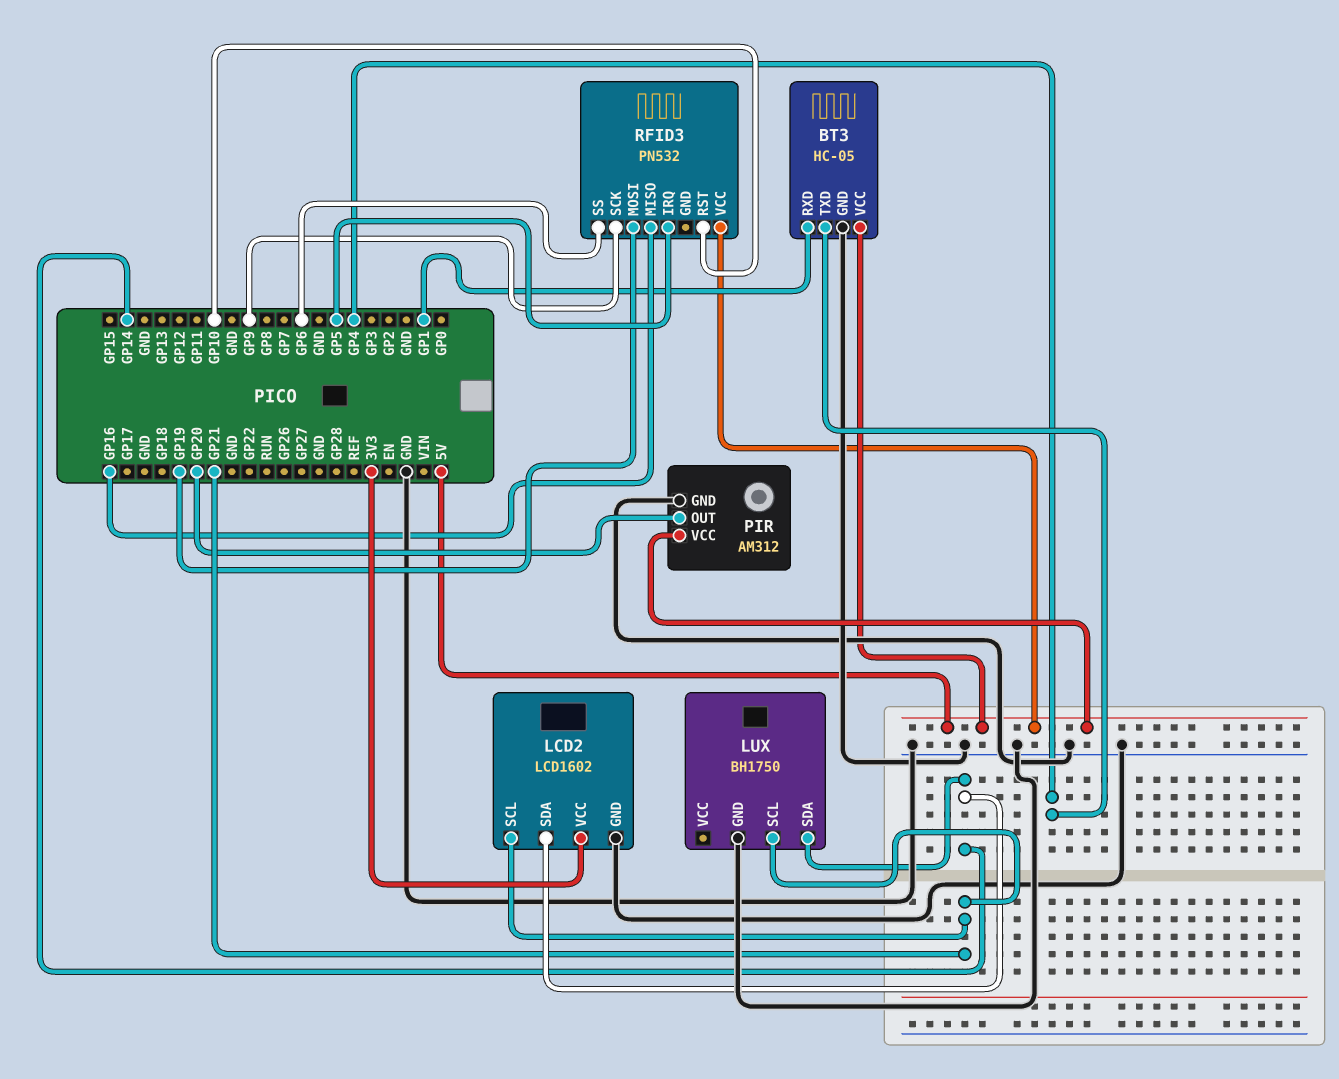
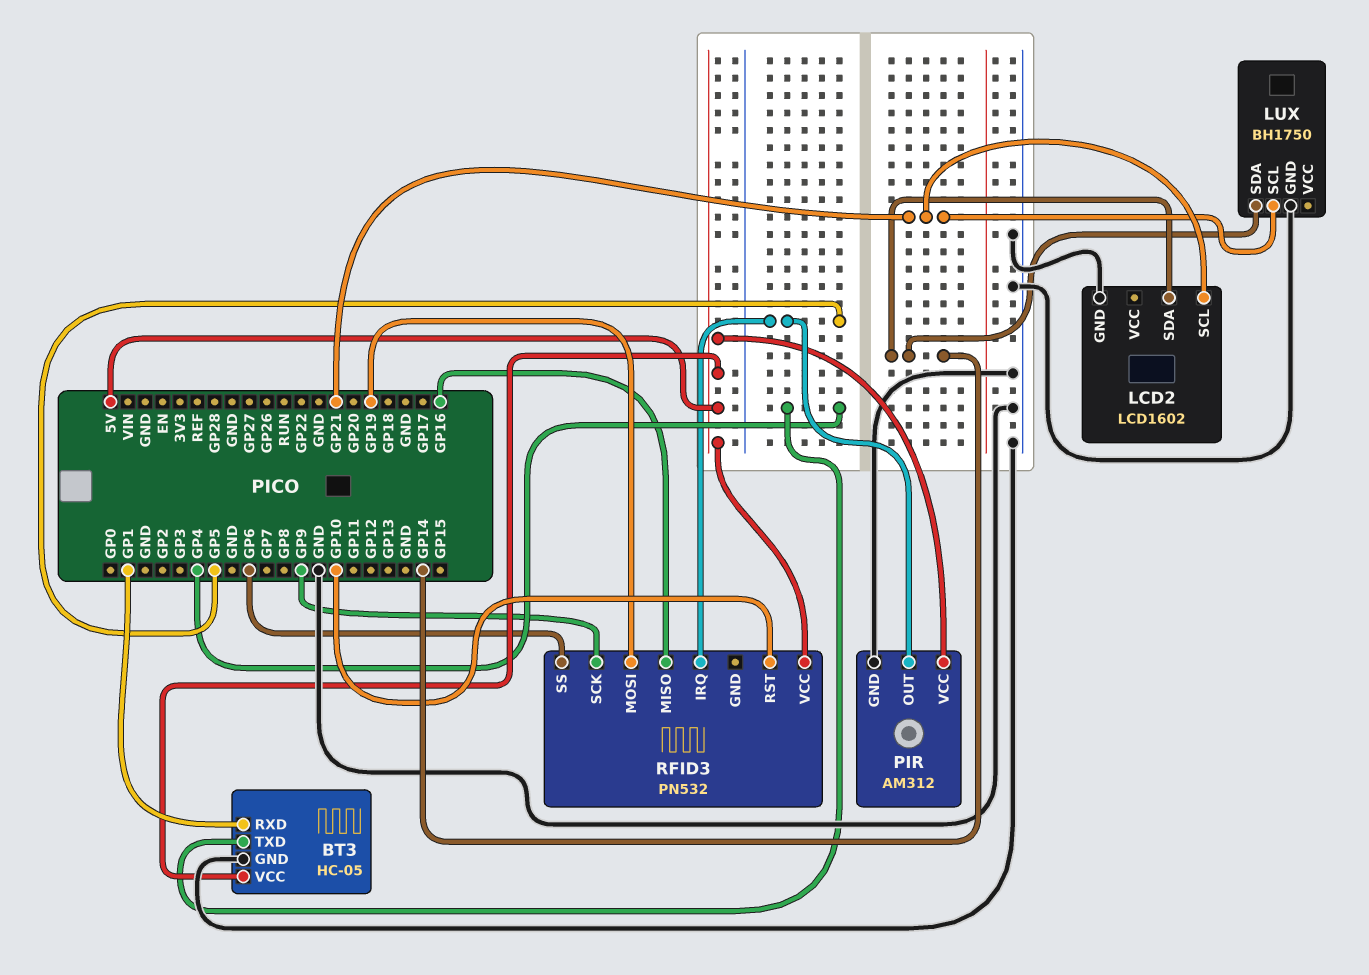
LCD2 pin VCC: 3V3 -> none
PIR pin OUT: GP20 -> GP5

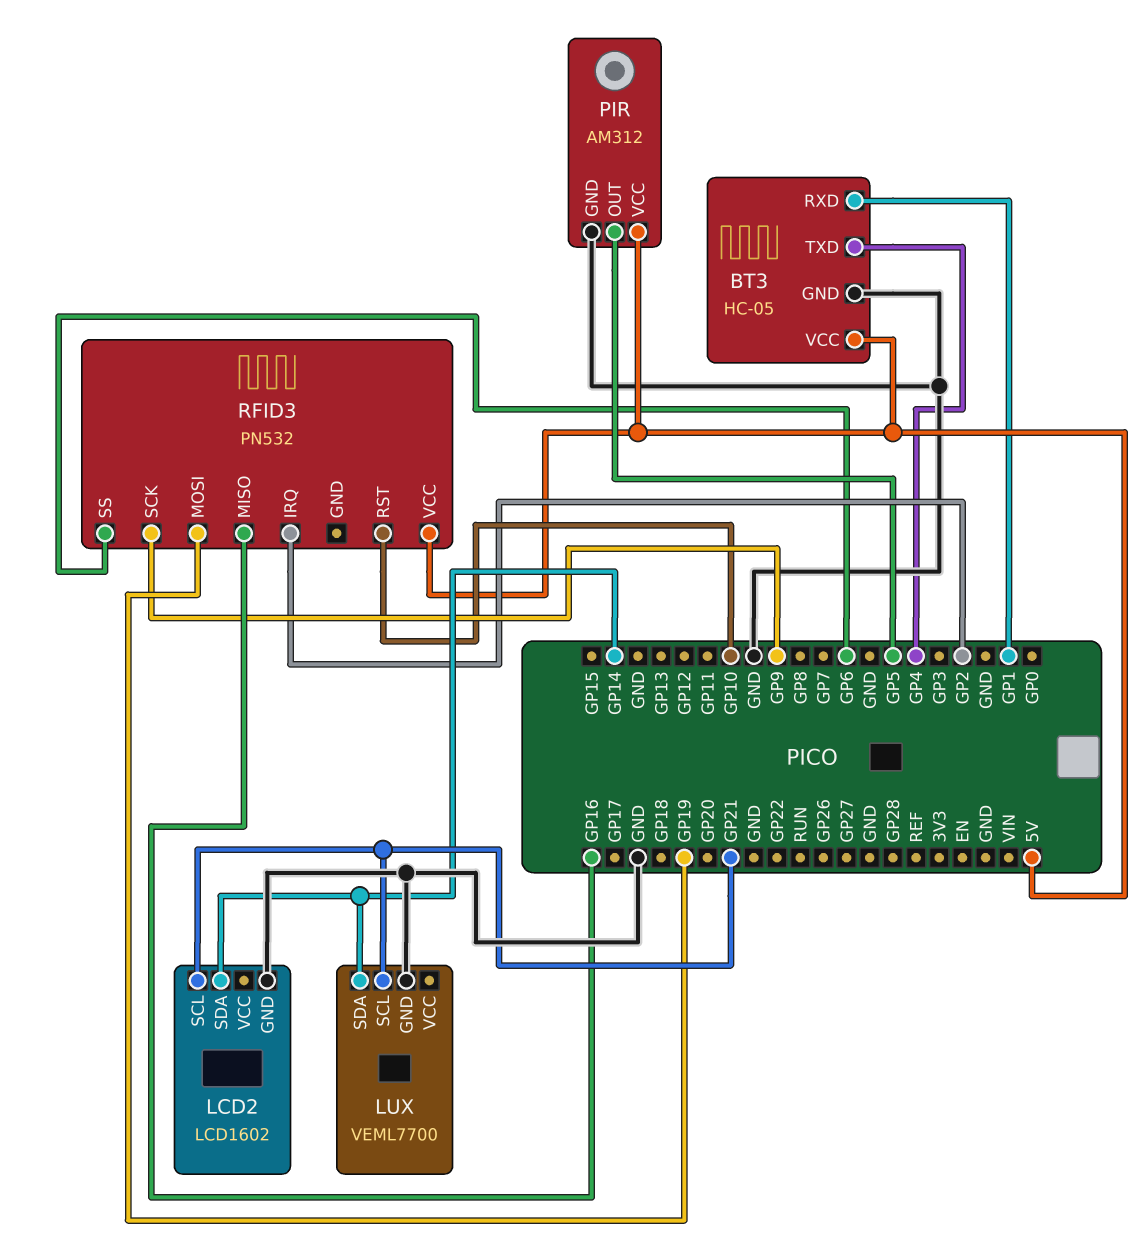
LUX: BH1750 -> VEML7700
RFID3 pin IRQ: GP5 -> GP2

